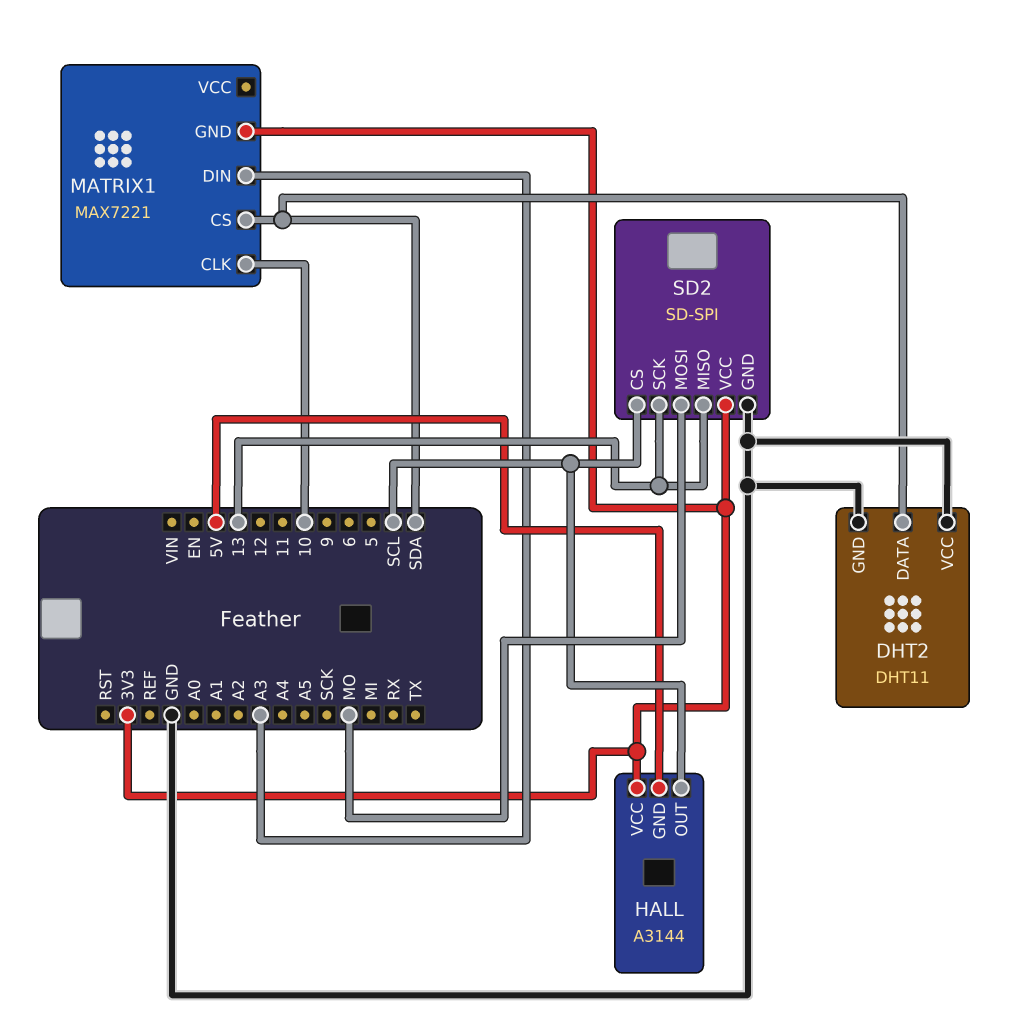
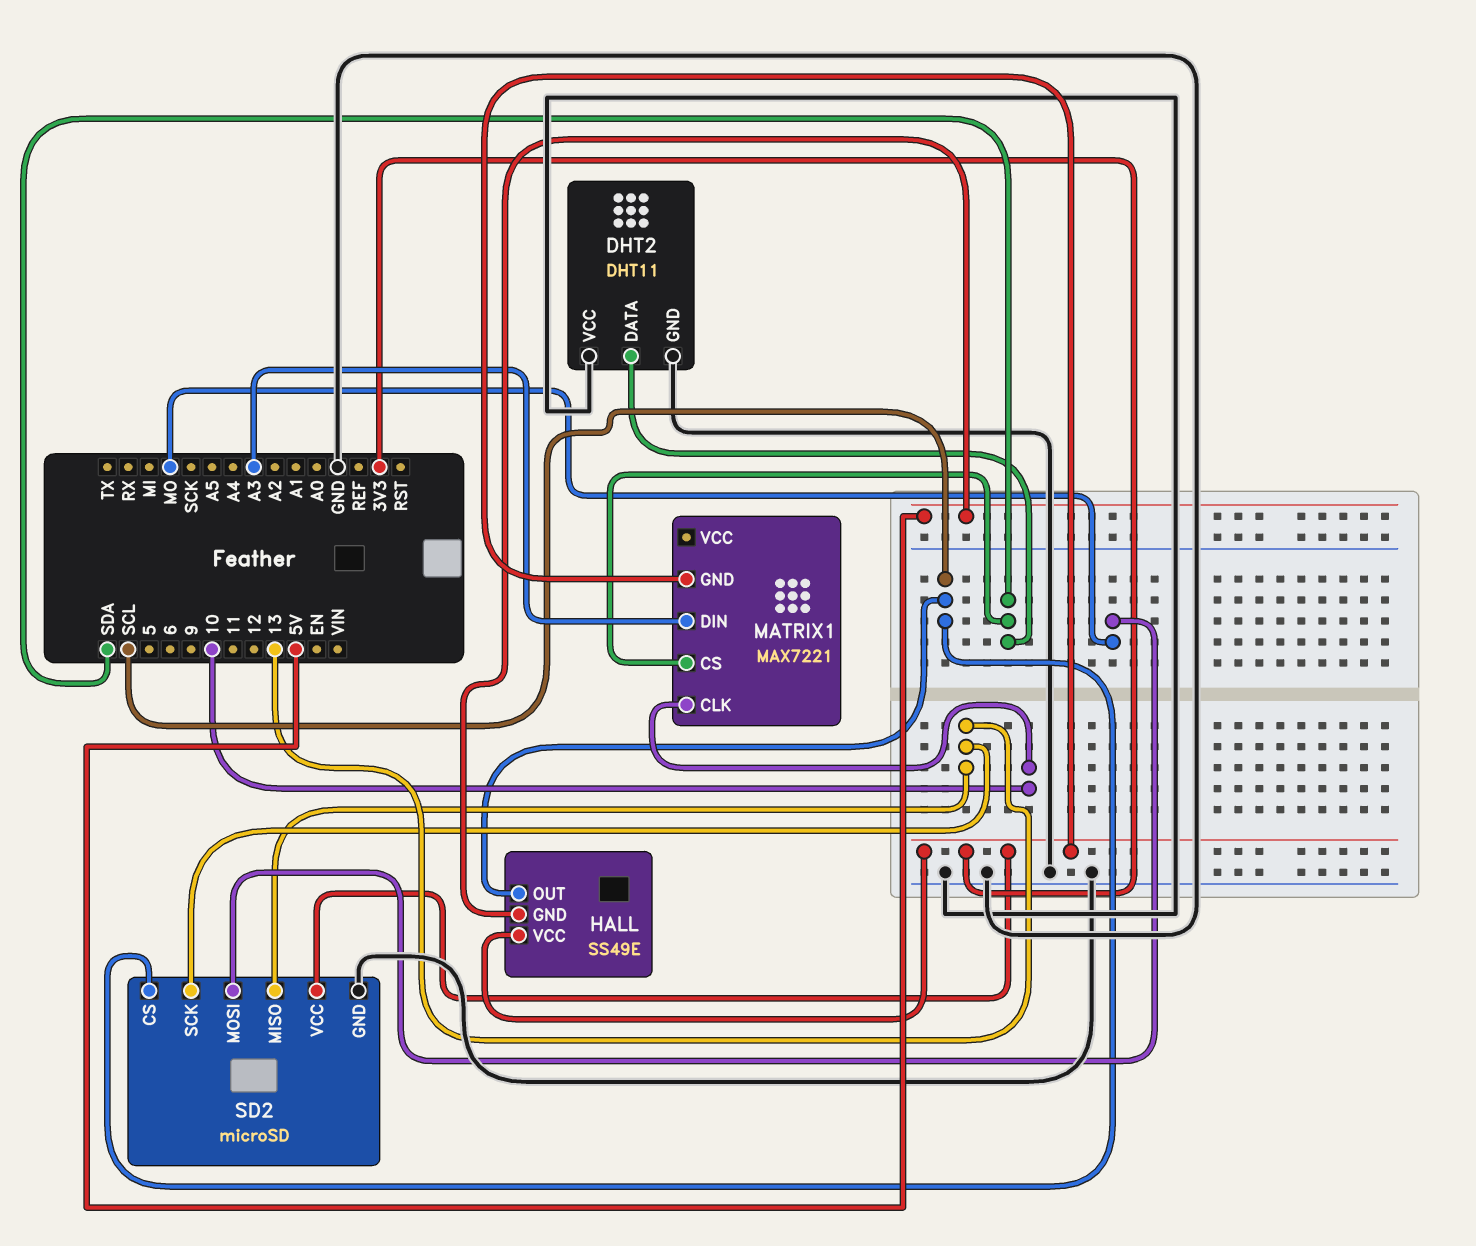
HALL: A3144 -> SS49E
SD2: SD-SPI -> microSD

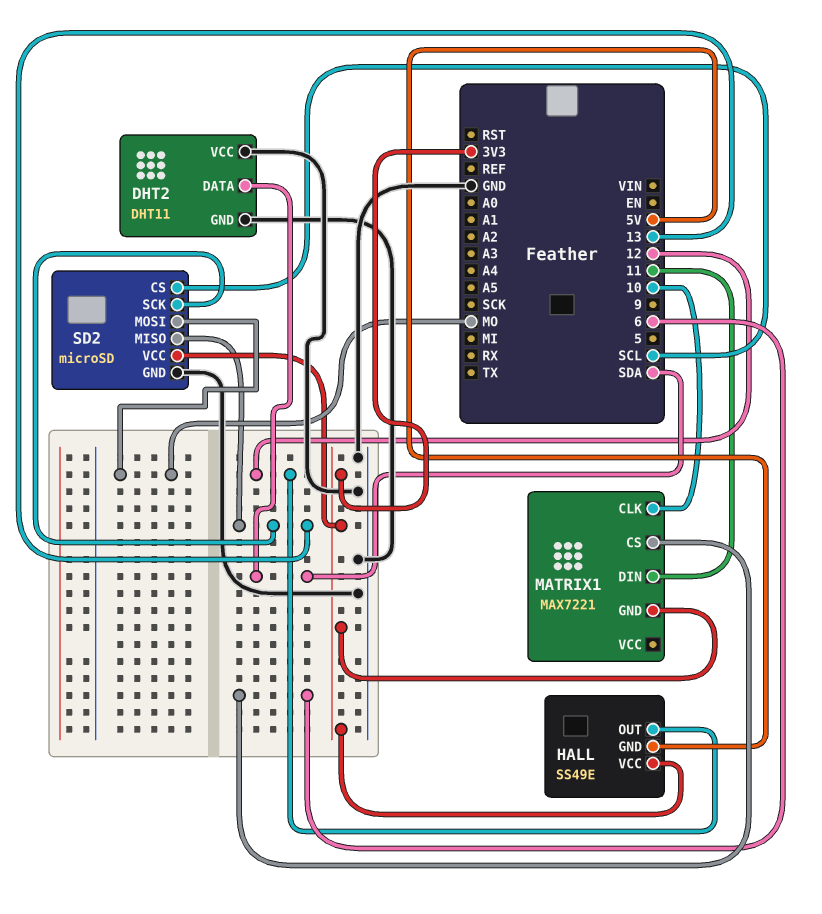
HALL pin OUT: SCL -> 12
MATRIX1 pin CS: SDA -> 6
MATRIX1 pin DIN: A3 -> 11

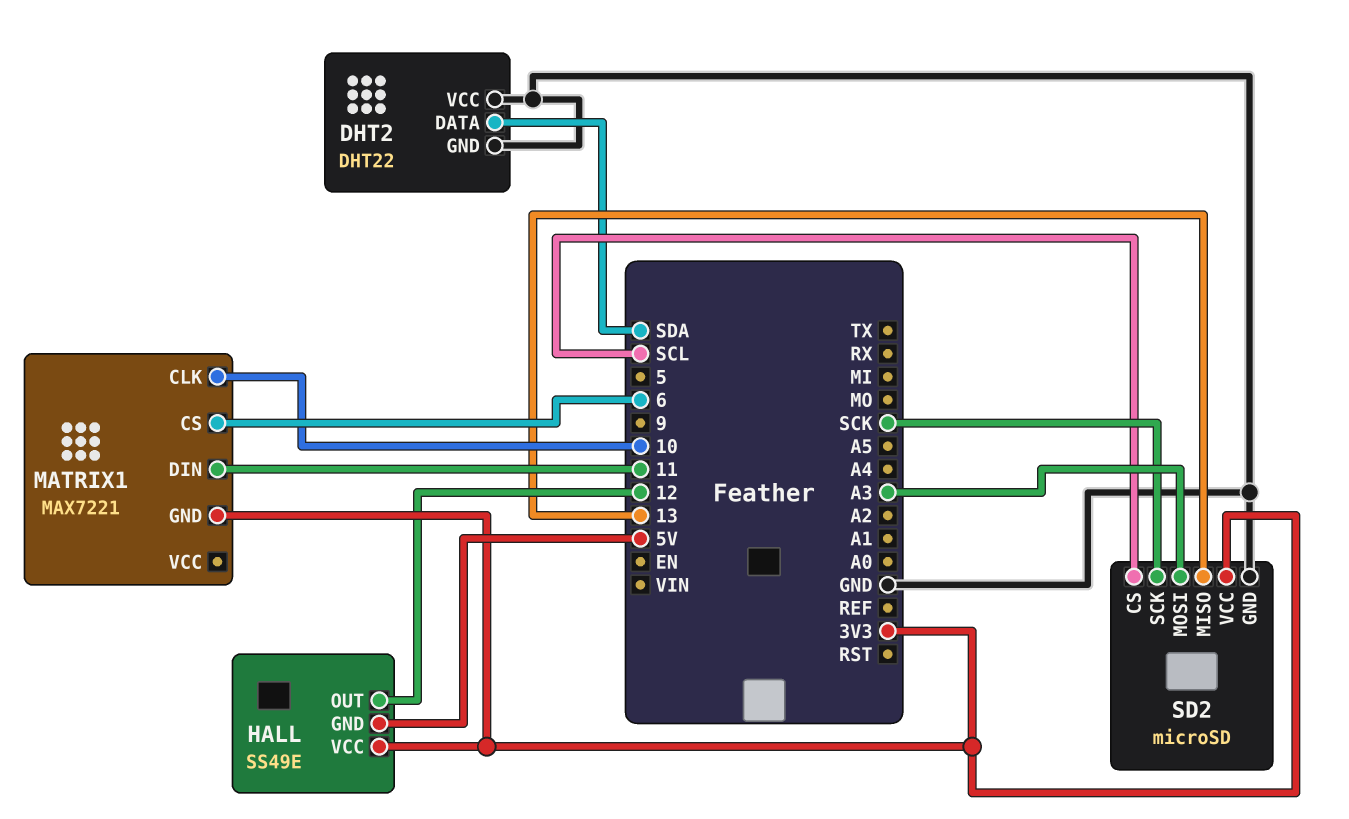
DHT2: DHT11 -> DHT22
SD2 pin MOSI: MO -> A3
SD2 pin SCK: 13 -> SCK

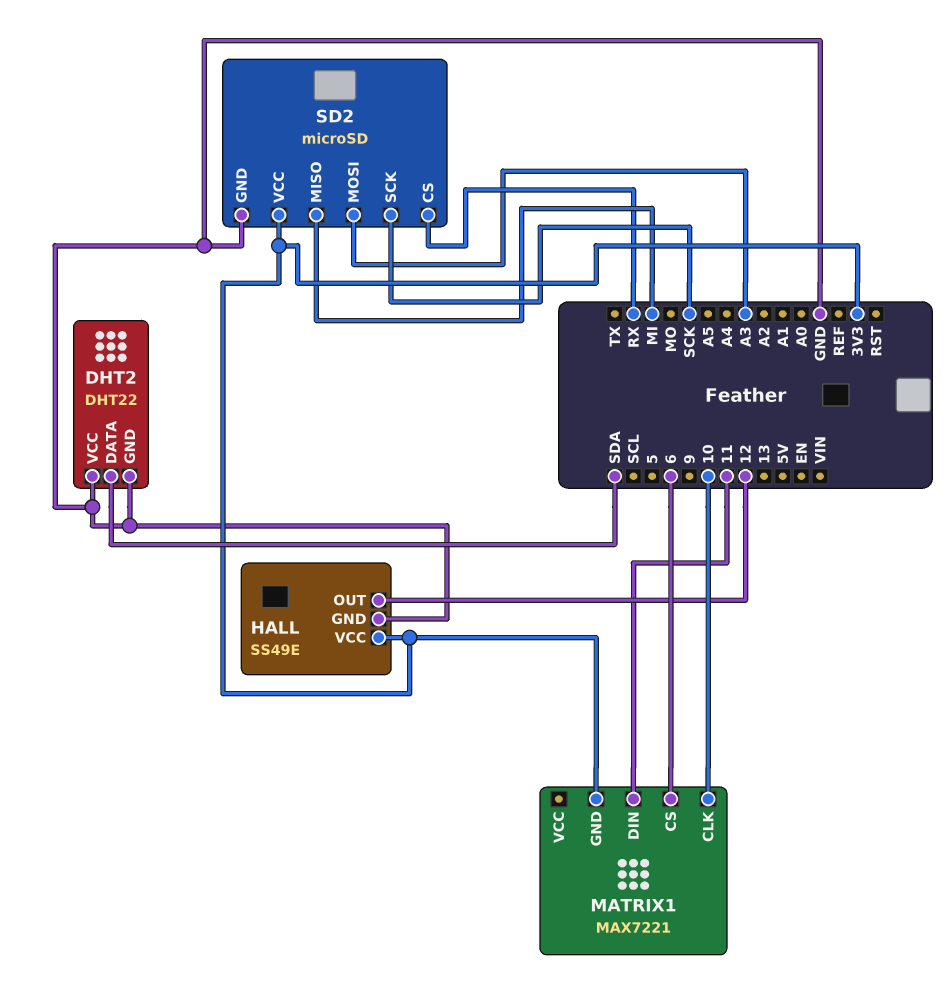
HALL pin GND: 5V -> GND
SD2 pin CS: SCL -> RX
SD2 pin MISO: 13 -> MI

